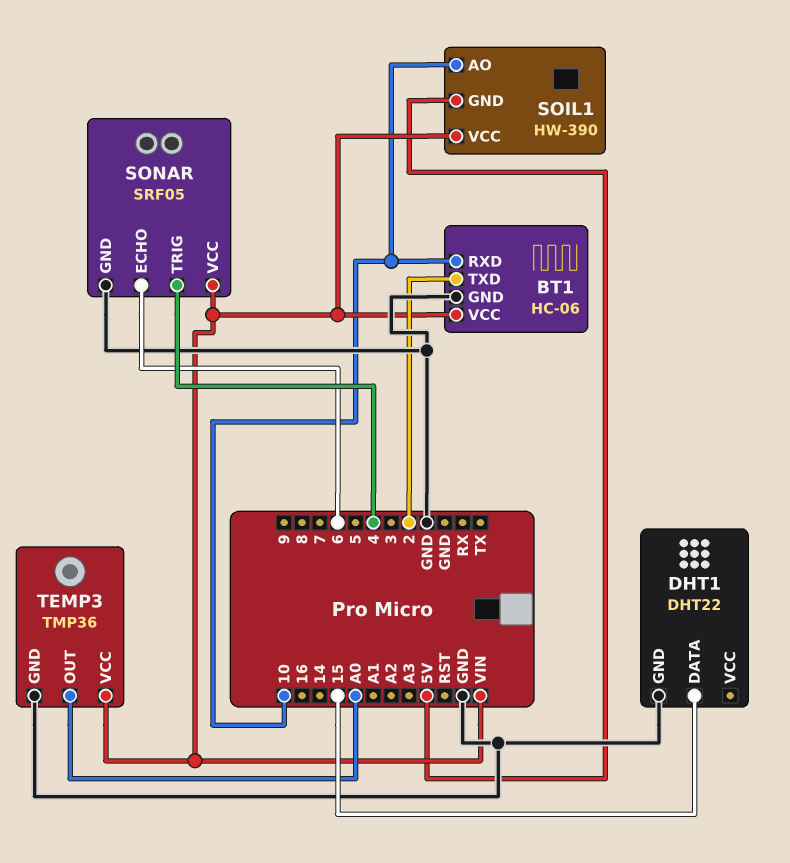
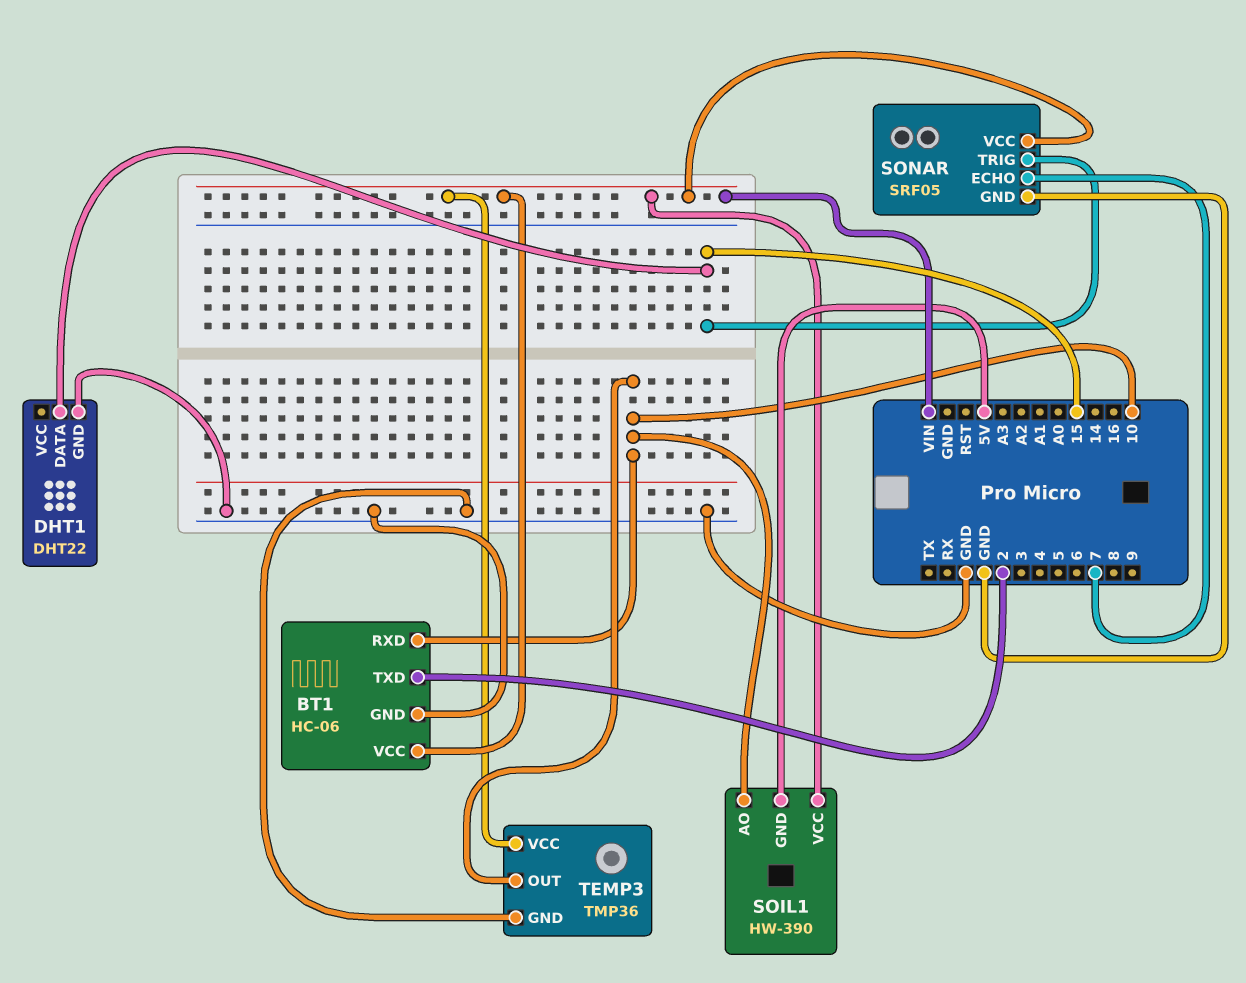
SONAR pin ECHO: 6 -> 7
SONAR pin TRIG: 4 -> 15
TEMP3 pin OUT: A0 -> 10

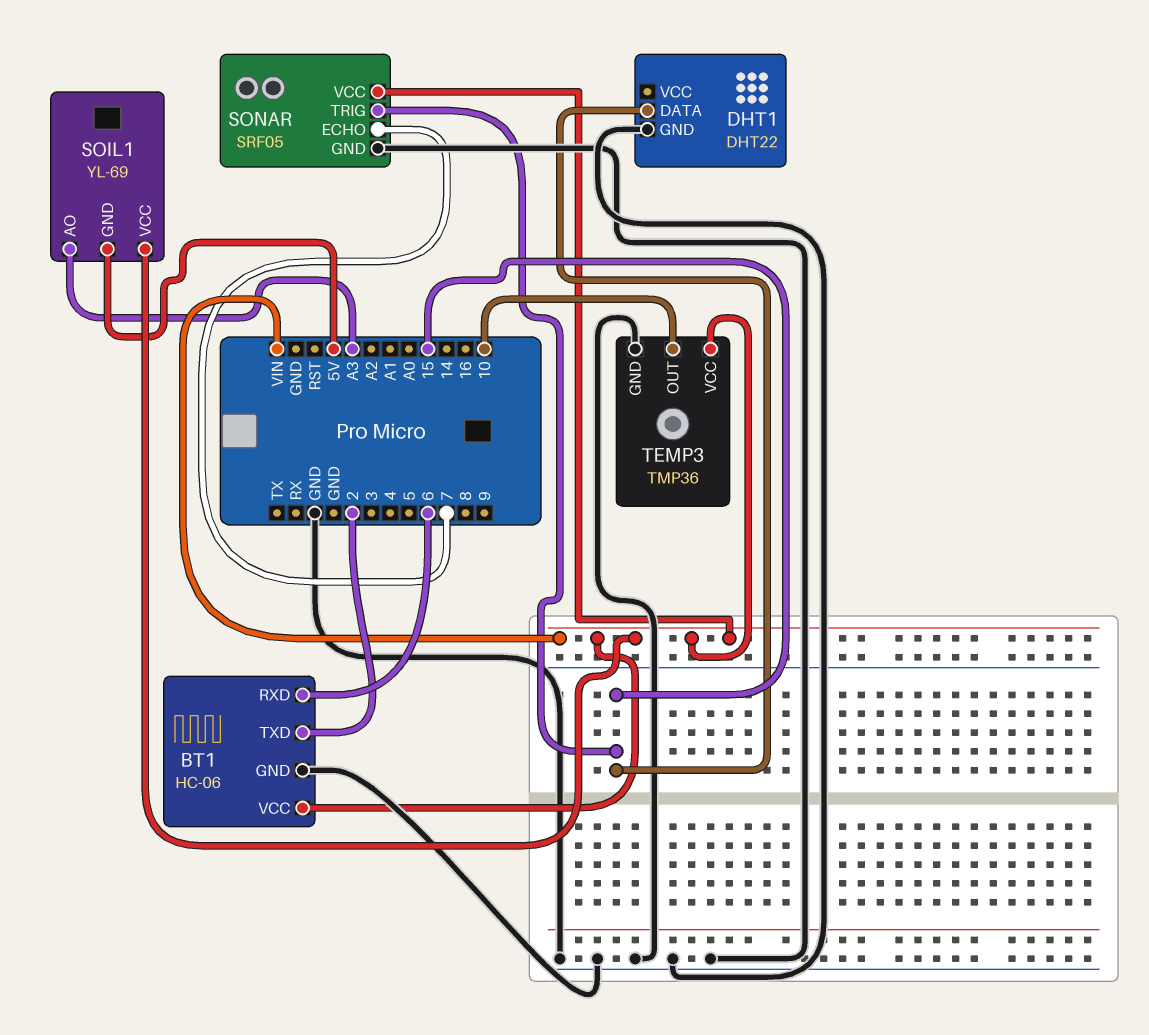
BT1 pin RXD: 10 -> 6
SOIL1: HW-390 -> YL-69
SOIL1 pin AO: 10 -> A3

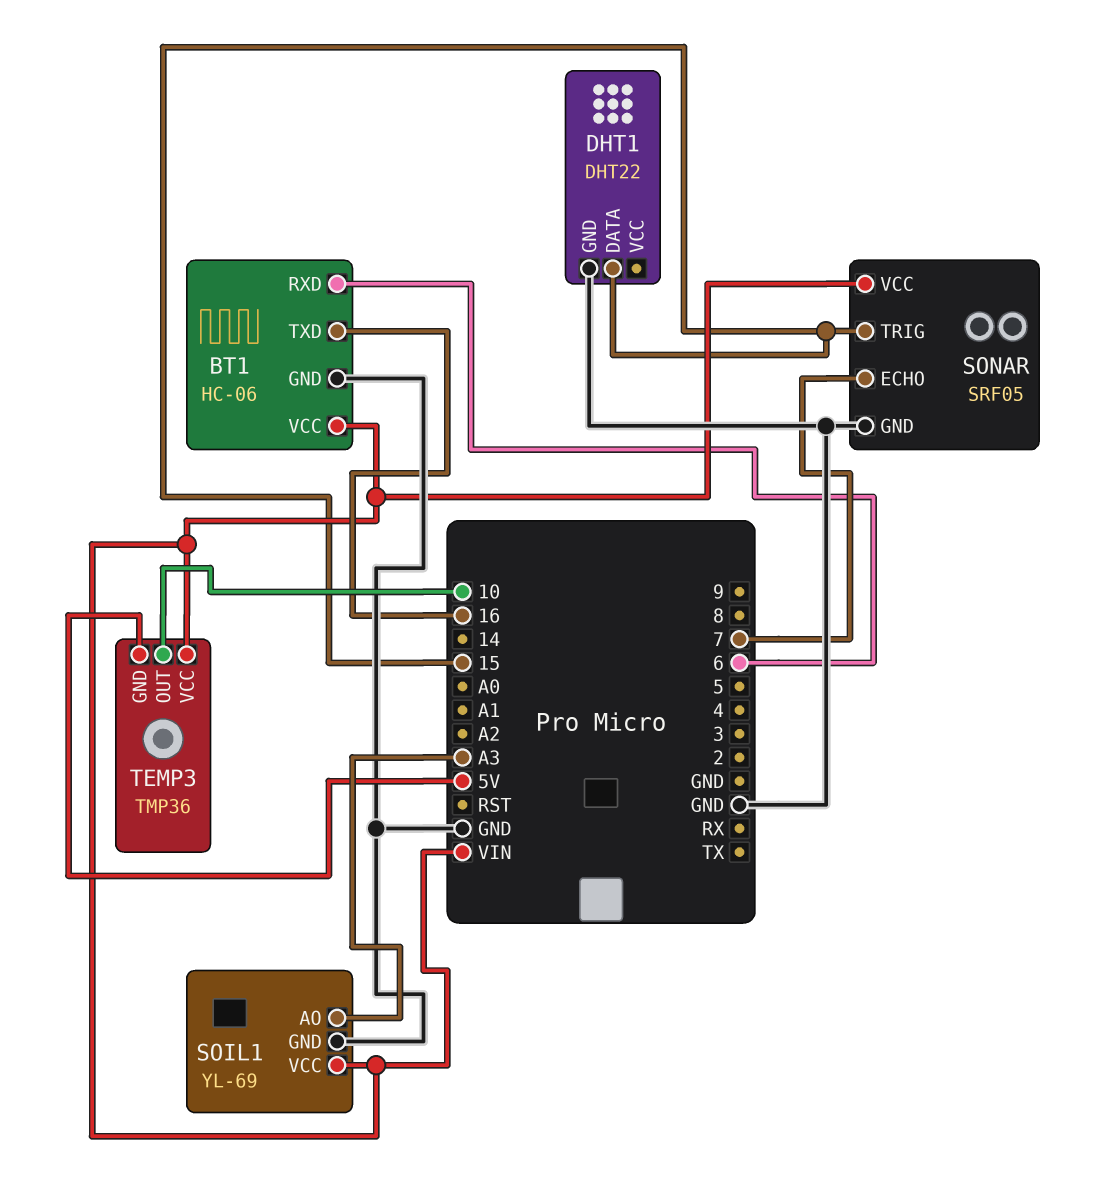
BT1 pin TXD: 2 -> 16
SOIL1 pin GND: 5V -> GND
TEMP3 pin GND: GND -> 5V

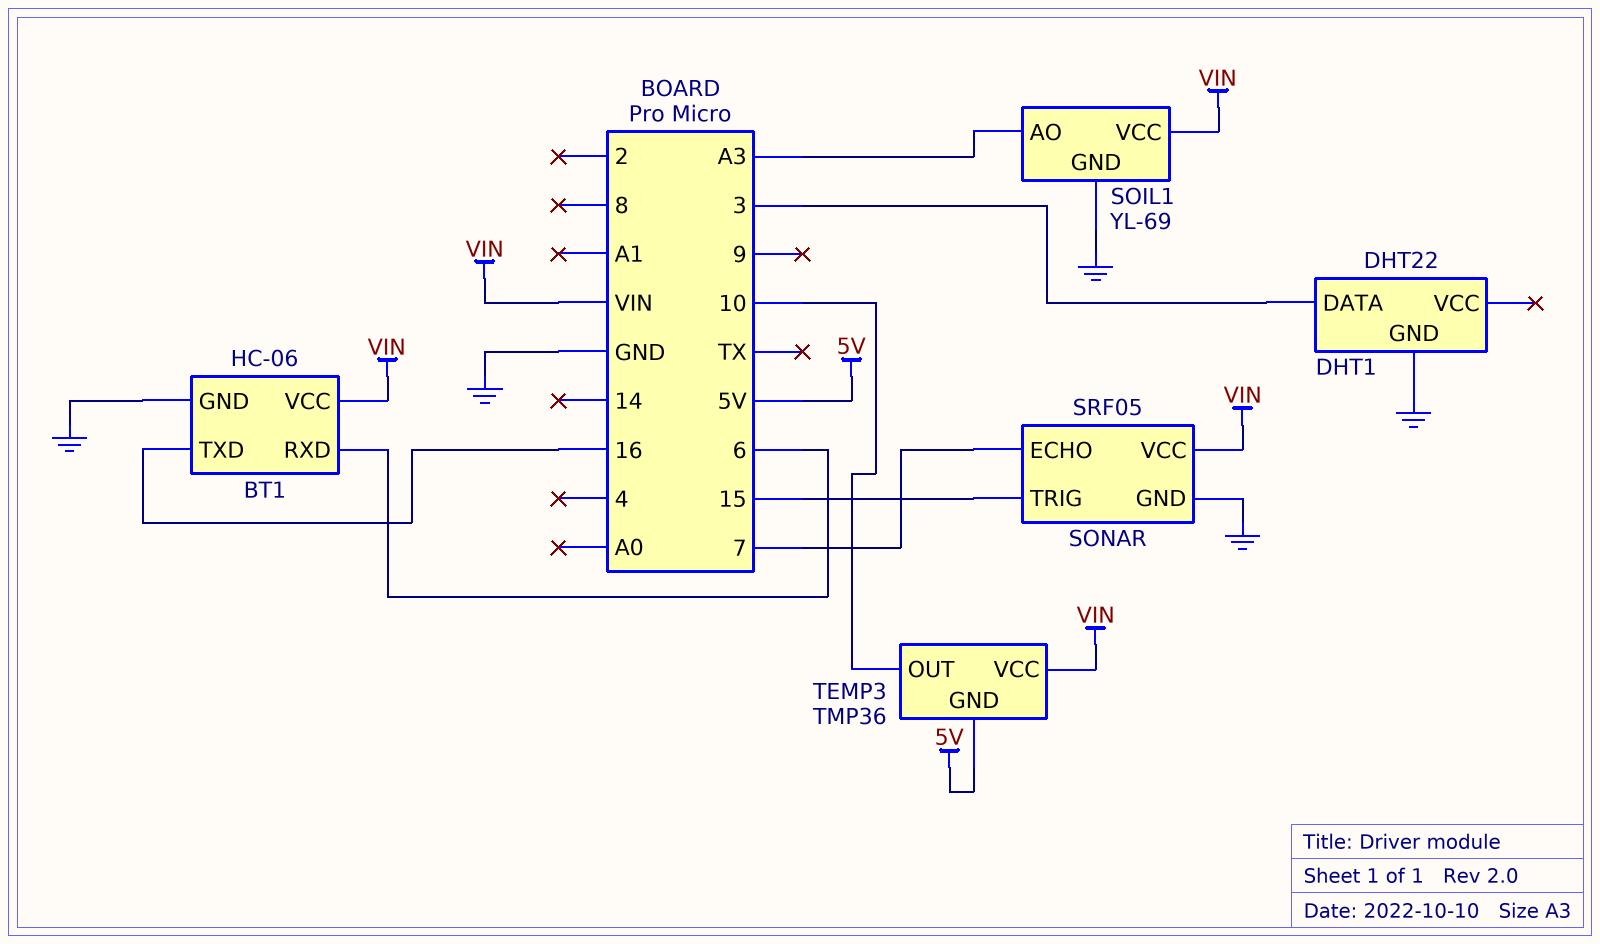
DHT1 pin DATA: 15 -> 3

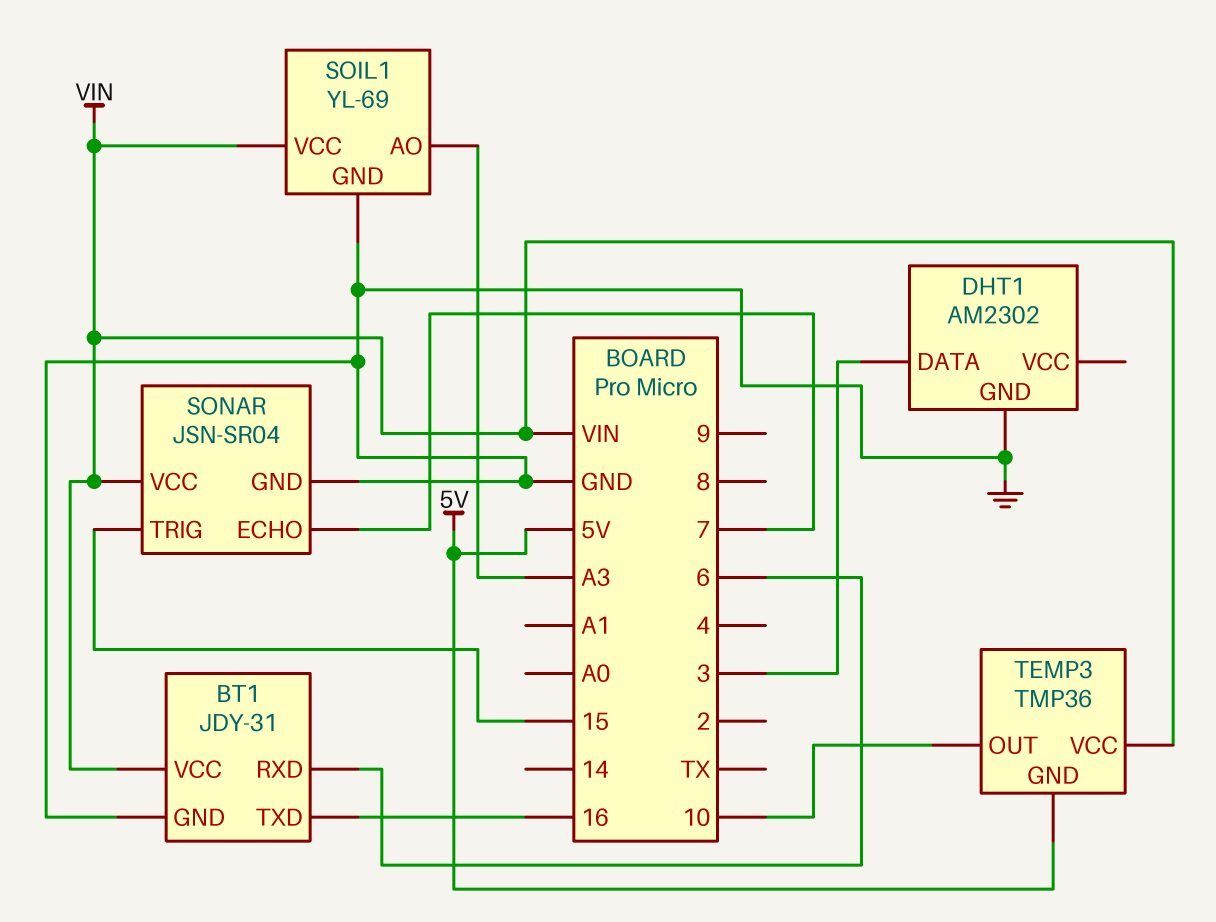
BT1: HC-06 -> JDY-31
DHT1: DHT22 -> AM2302
SONAR: SRF05 -> JSN-SR04

